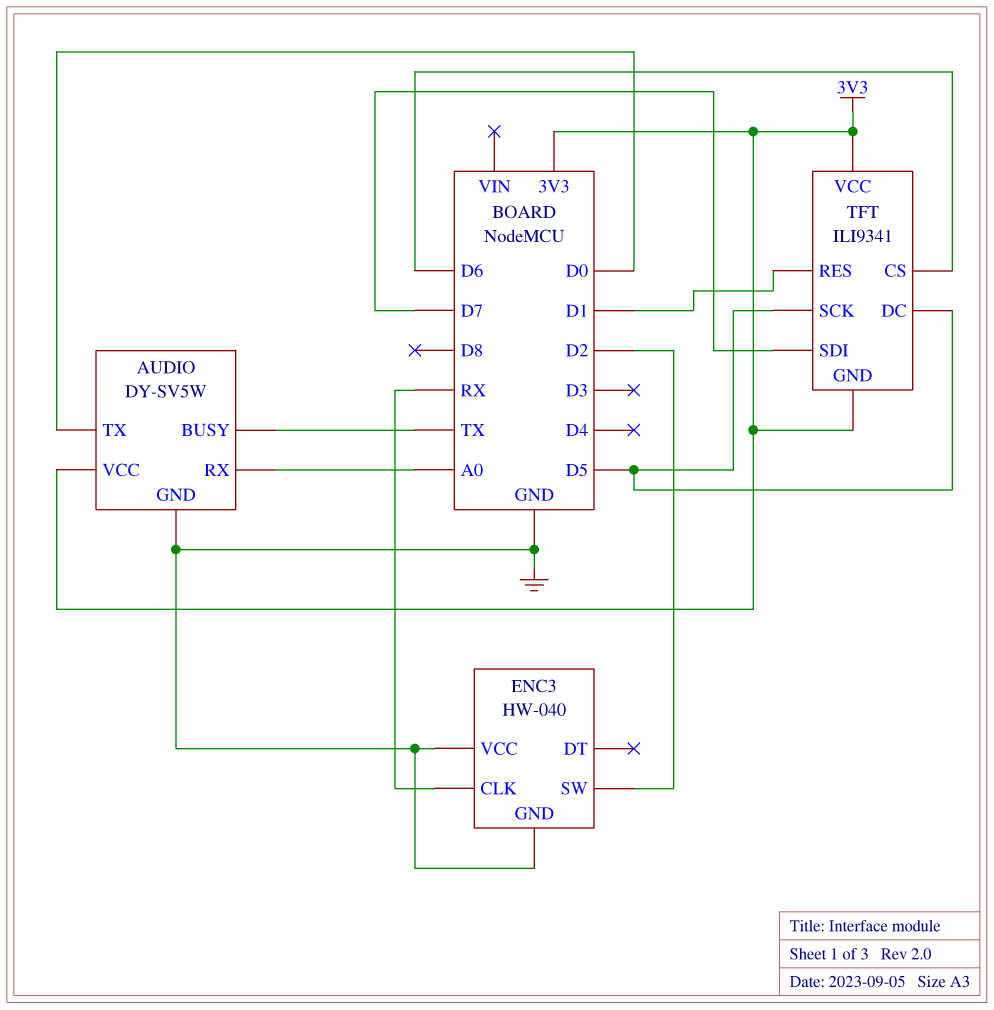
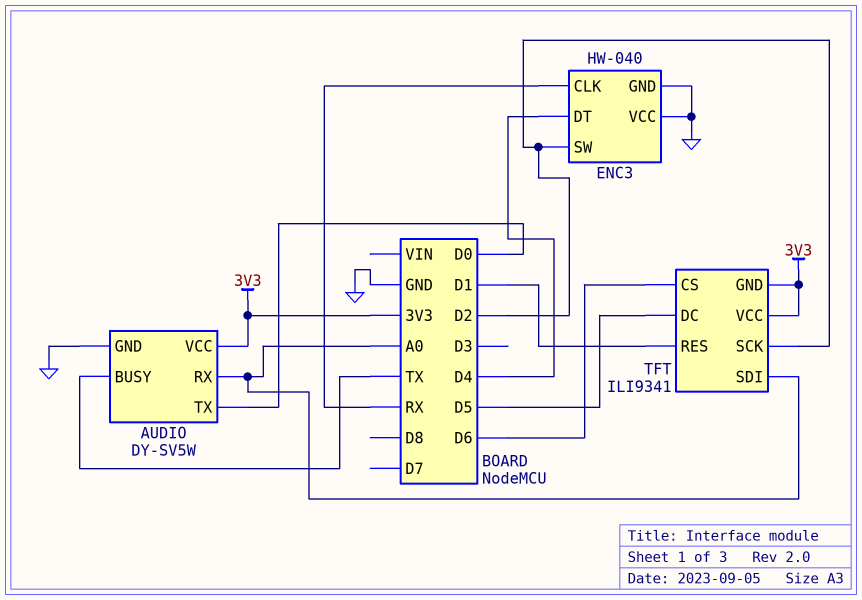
ENC3 pin DT: none -> D4
TFT pin SCK: D5 -> D2
TFT pin SDI: D7 -> A0

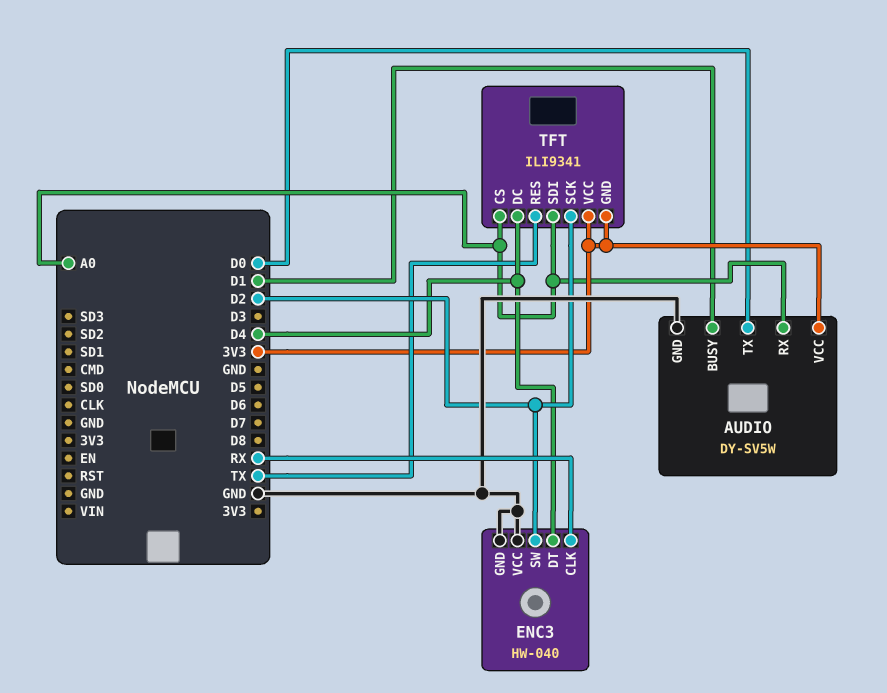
AUDIO pin BUSY: TX -> D1
TFT pin CS: D6 -> A0
TFT pin DC: D5 -> D4
TFT pin RES: D1 -> TX

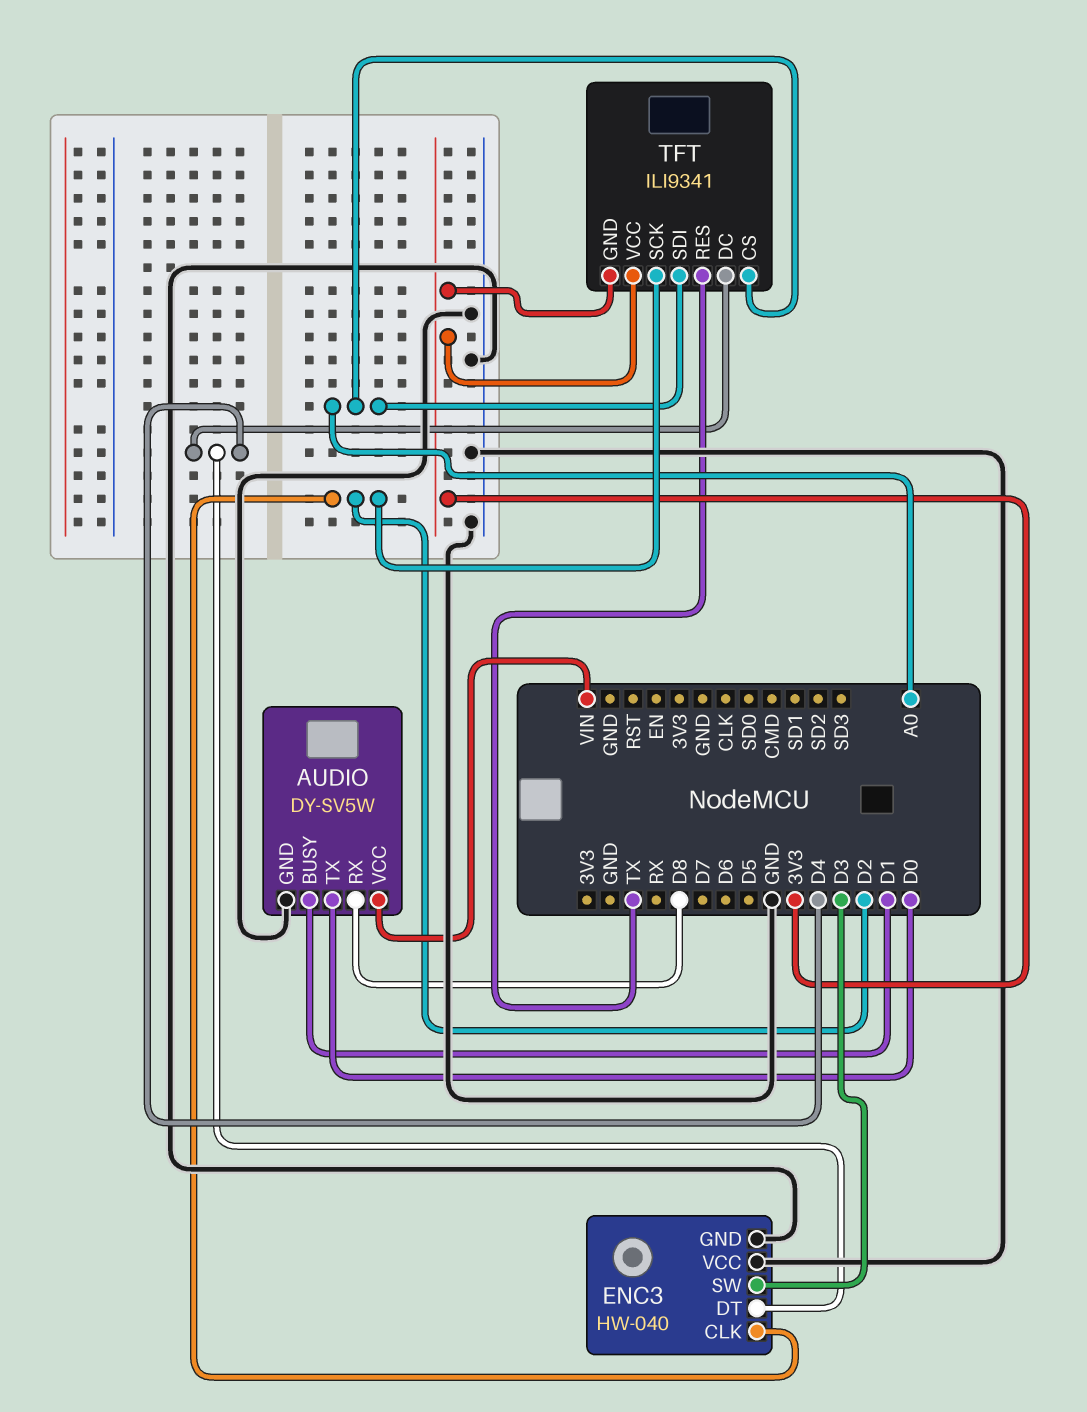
AUDIO pin RX: A0 -> D8
AUDIO pin VCC: 3V3 -> VIN
ENC3 pin CLK: RX -> D2
ENC3 pin SW: D2 -> D3

